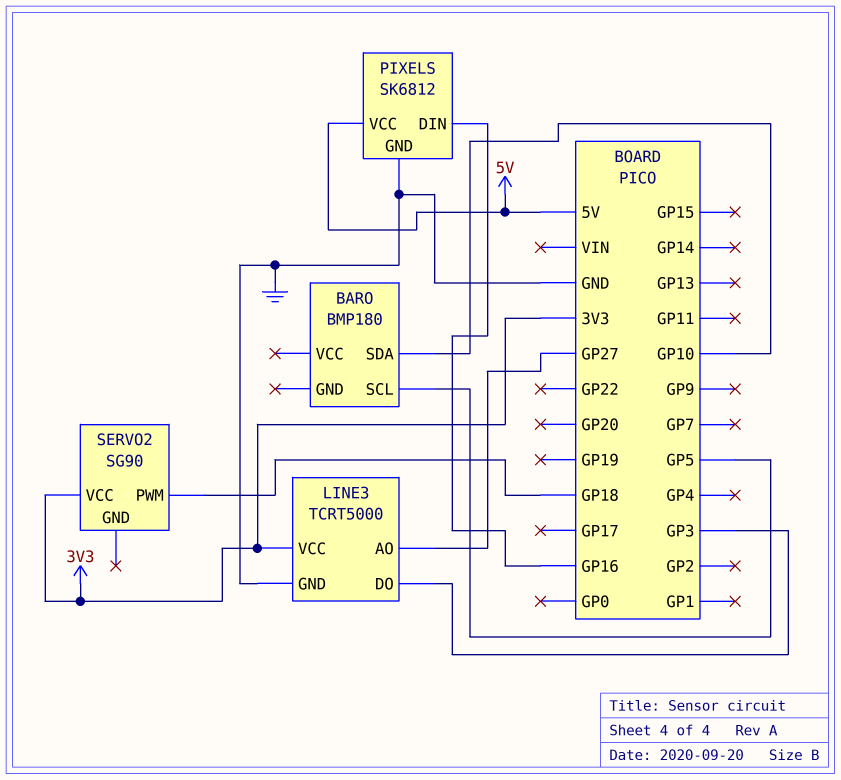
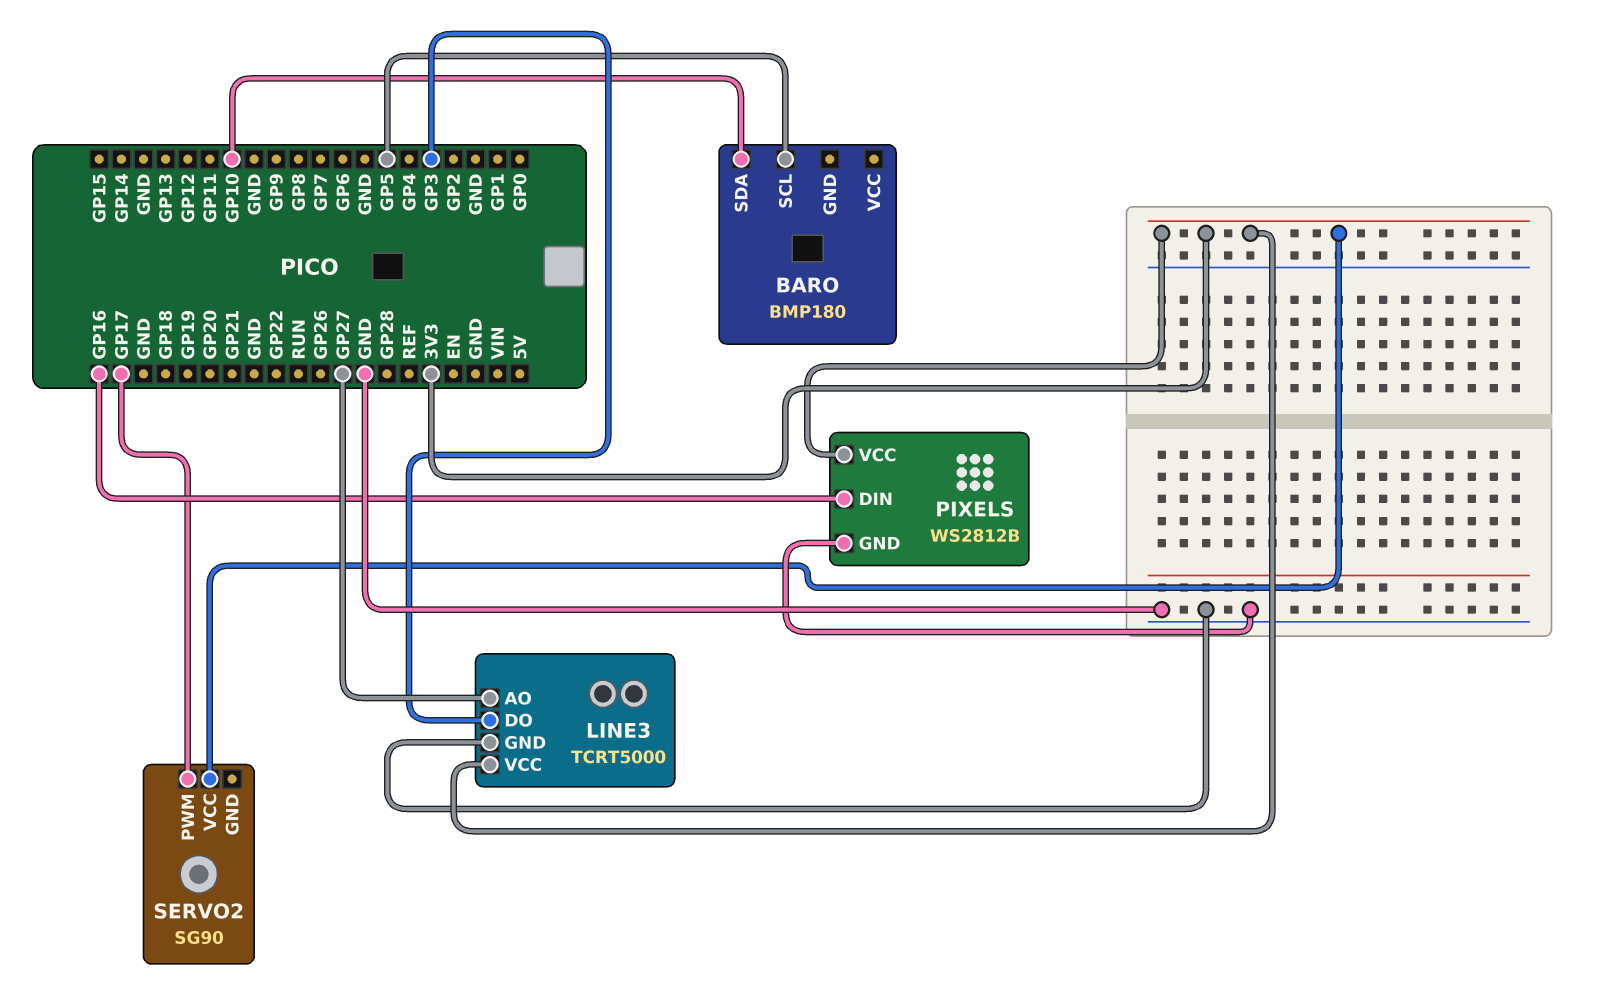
PIXELS: SK6812 -> WS2812B
PIXELS pin VCC: 5V -> 3V3
SERVO2 pin PWM: GP18 -> GP17

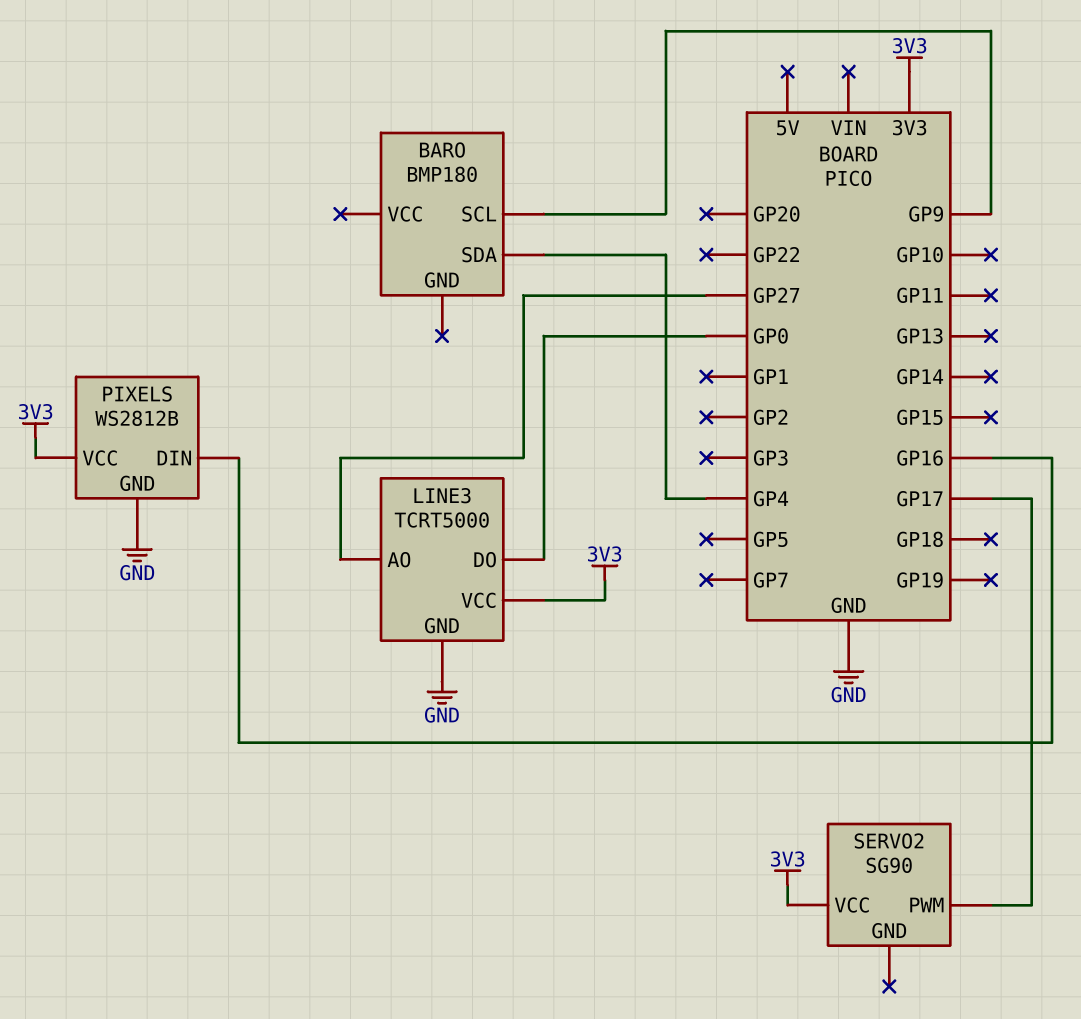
BARO pin SCL: GP5 -> GP9
BARO pin SDA: GP10 -> GP4
LINE3 pin DO: GP3 -> GP0

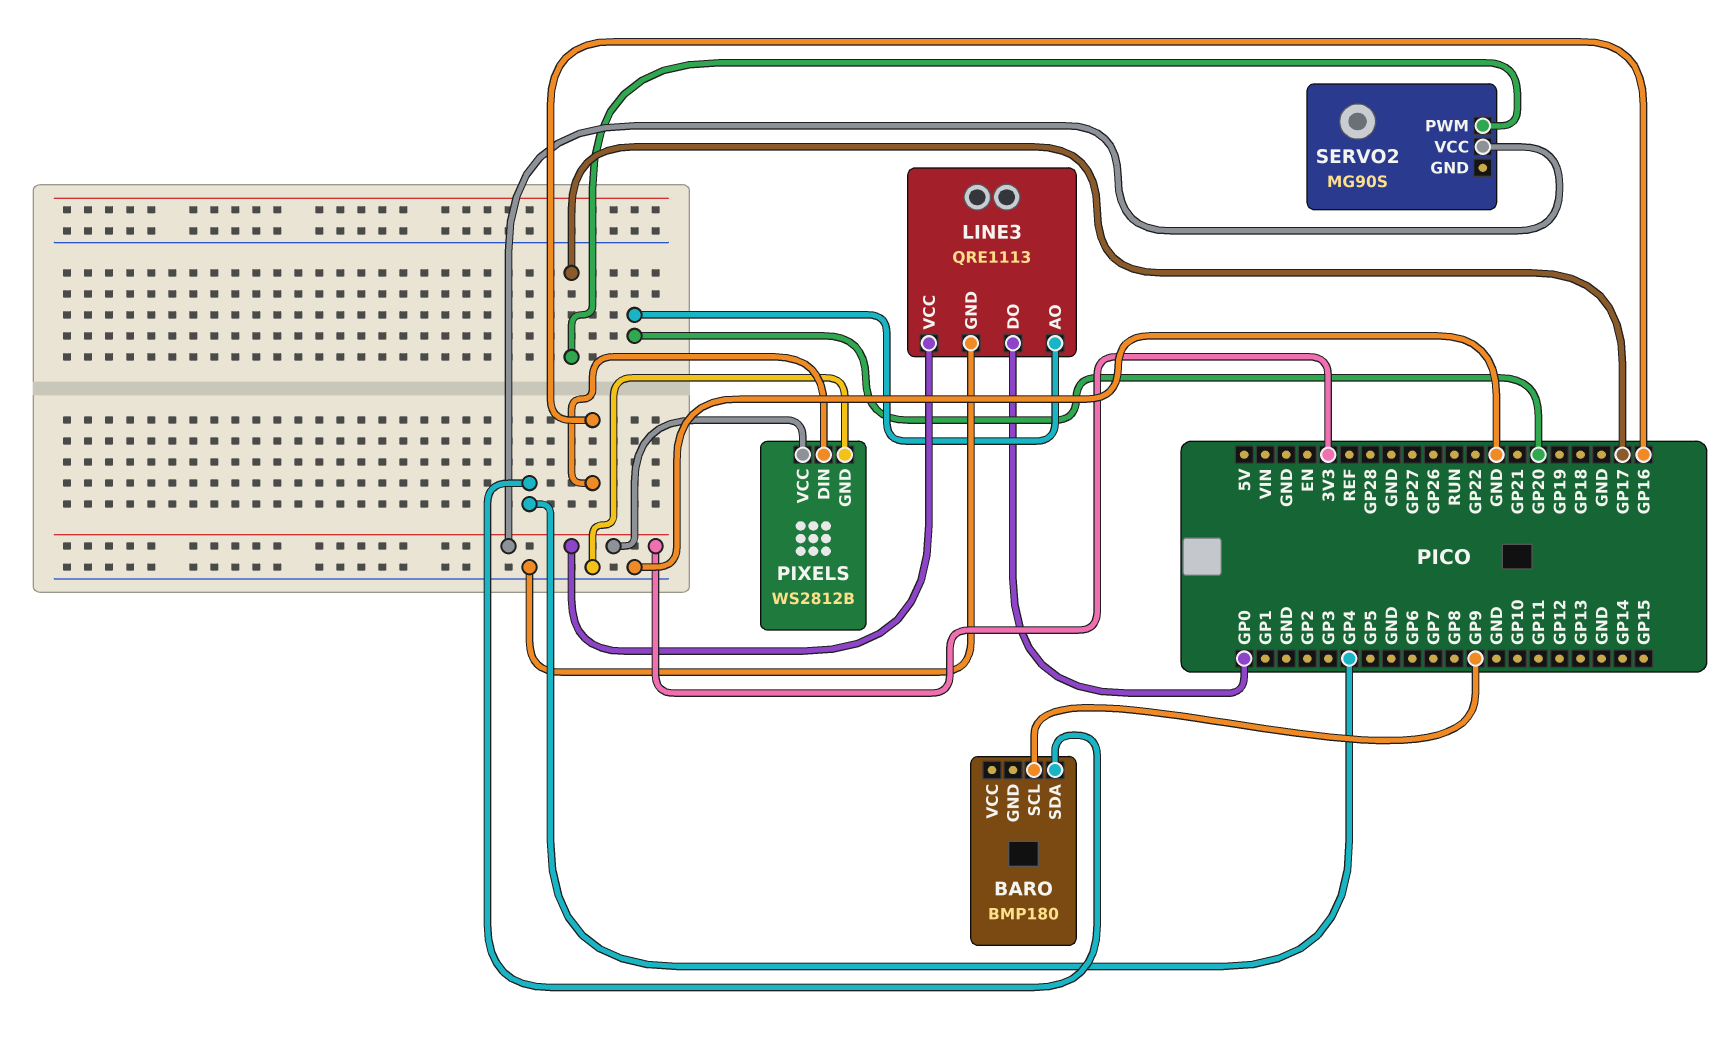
LINE3: TCRT5000 -> QRE1113
LINE3 pin AO: GP27 -> GP20
SERVO2: SG90 -> MG90S

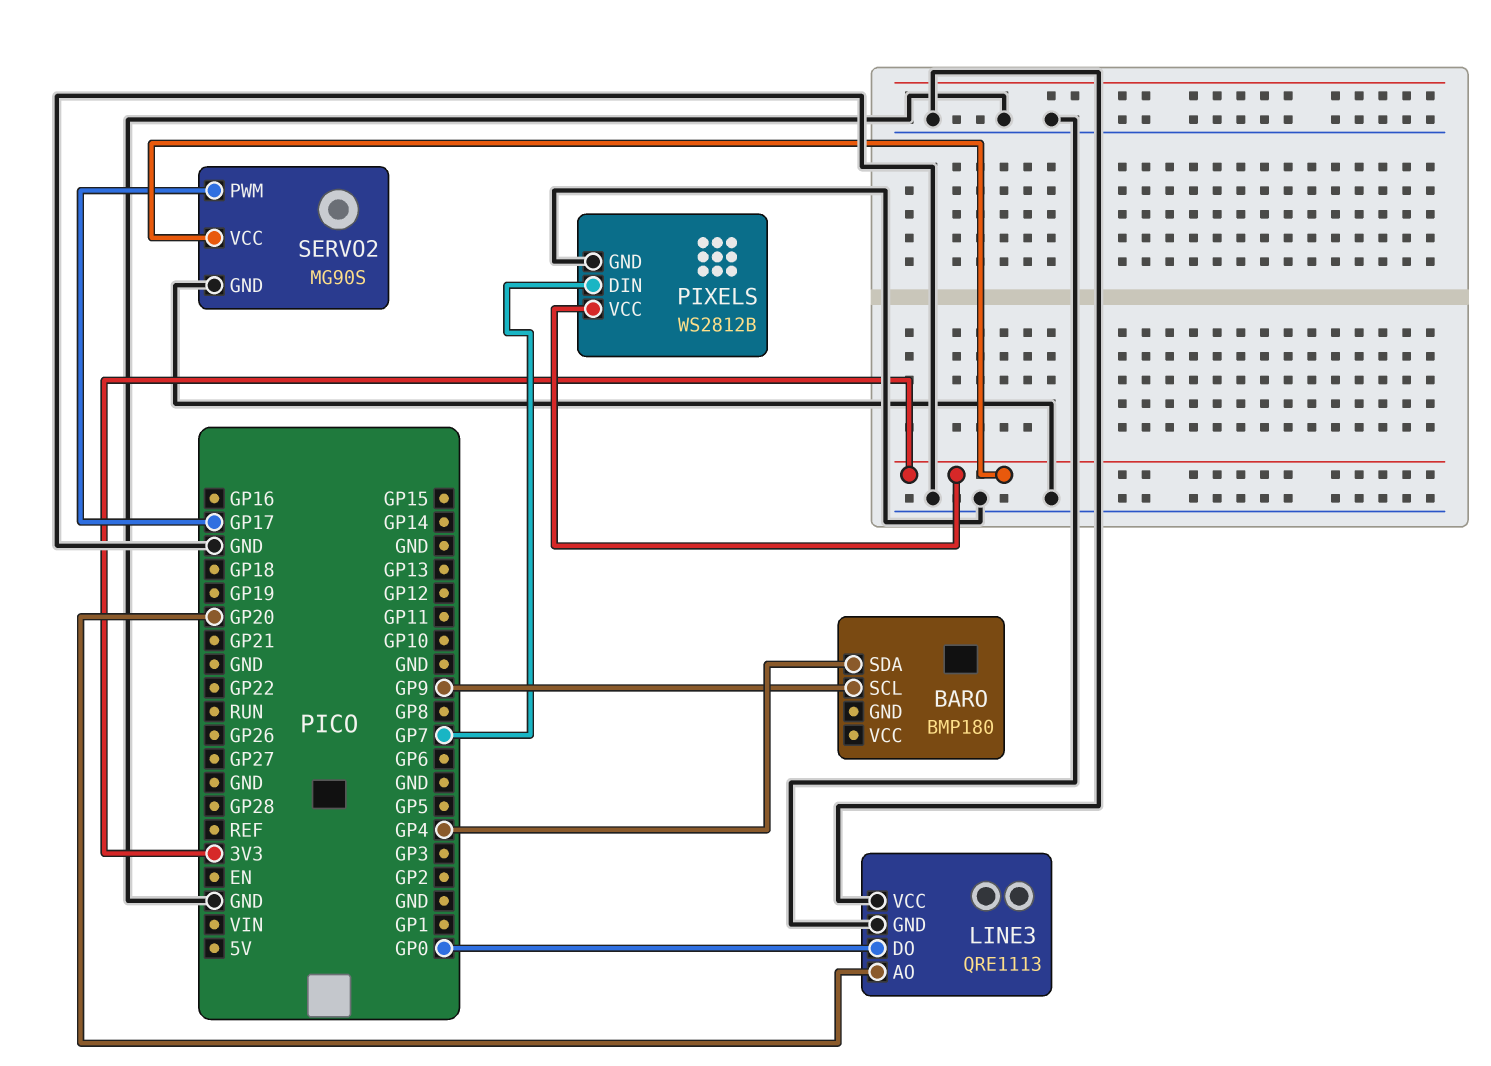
LINE3 pin VCC: 3V3 -> GND
PIXELS pin DIN: GP16 -> GP7
SERVO2 pin GND: none -> GND

